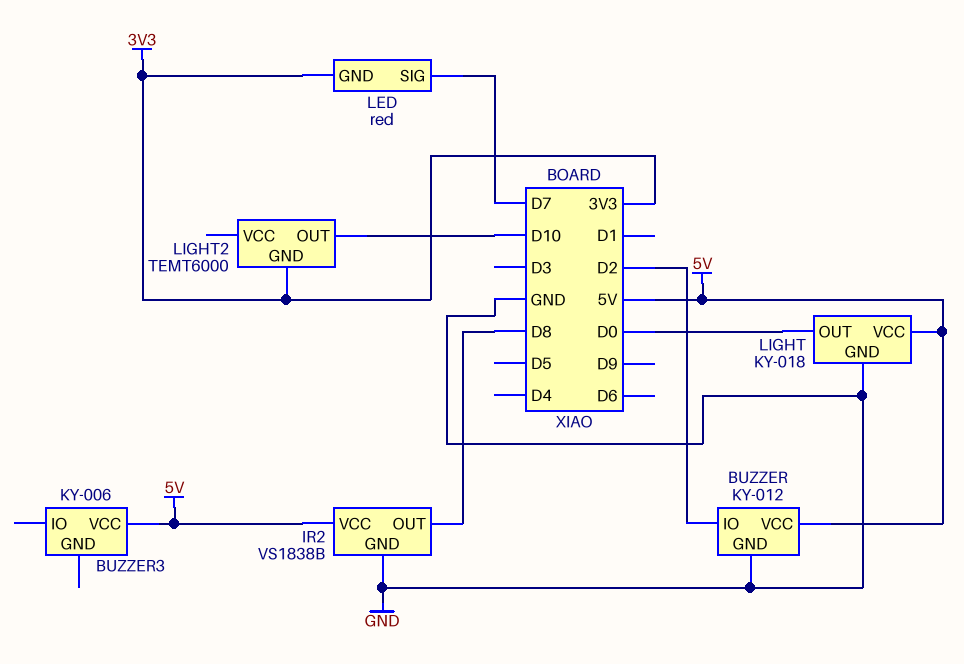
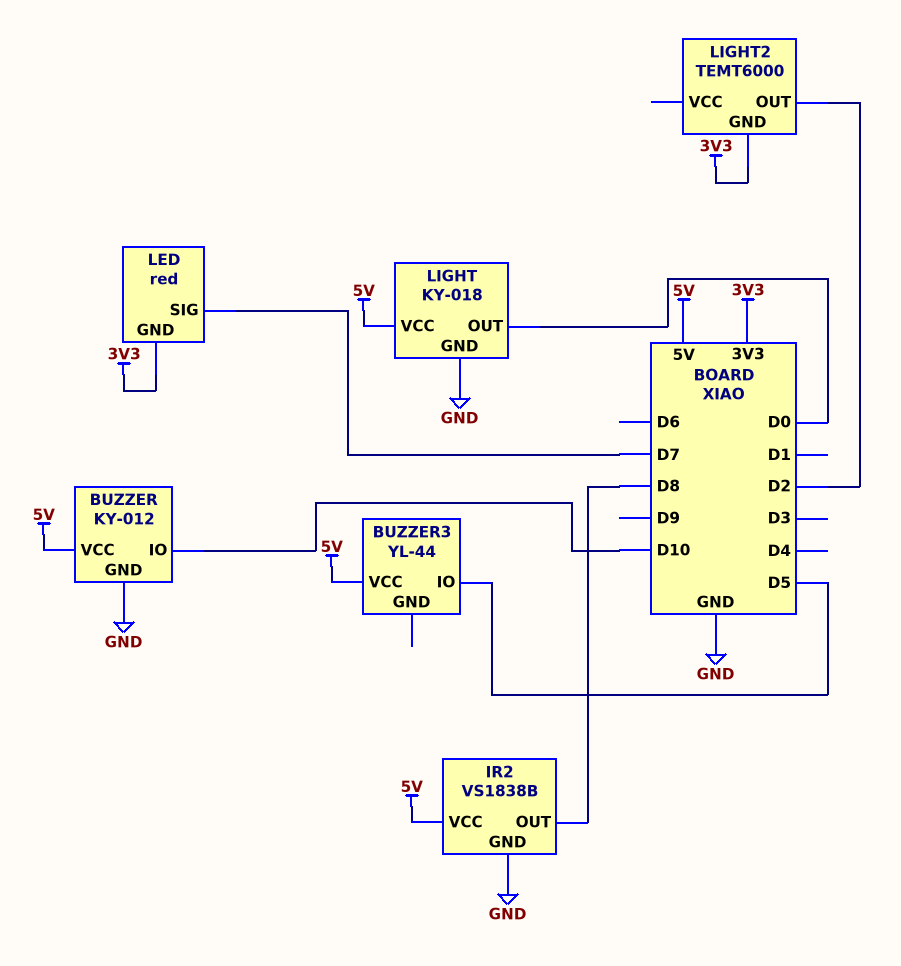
BUZZER pin IO: D2 -> D10
BUZZER3: KY-006 -> YL-44
BUZZER3 pin IO: none -> D5
LIGHT2 pin OUT: D10 -> D2

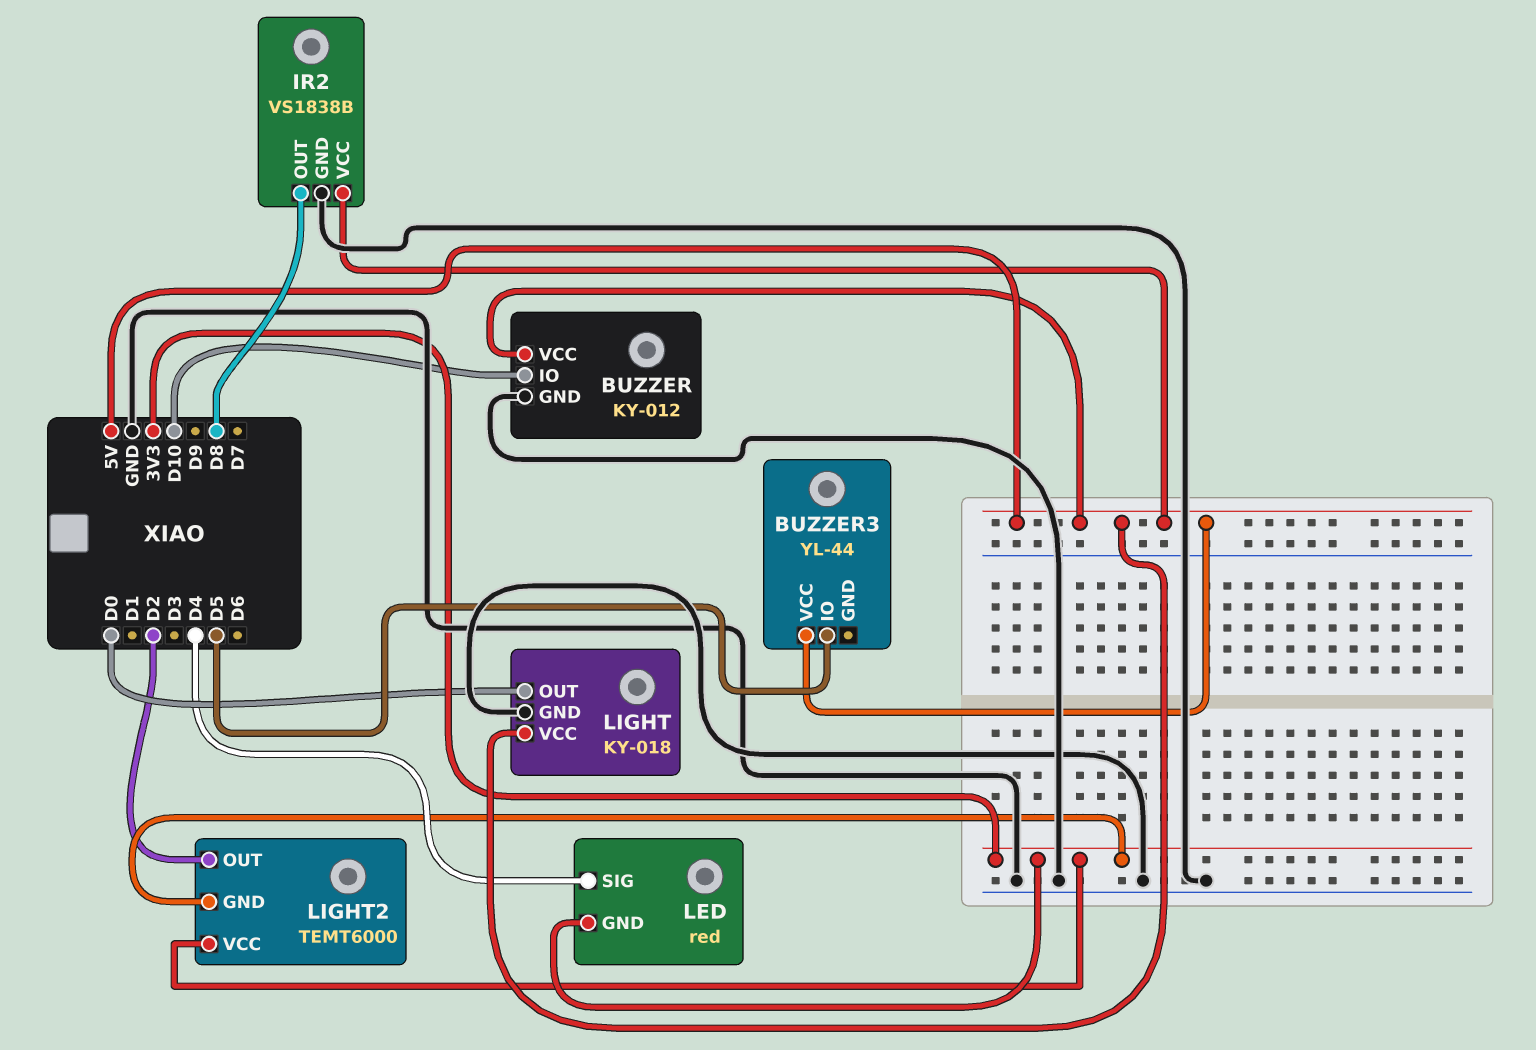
LED pin SIG: D7 -> D4
LIGHT2 pin VCC: none -> 3V3

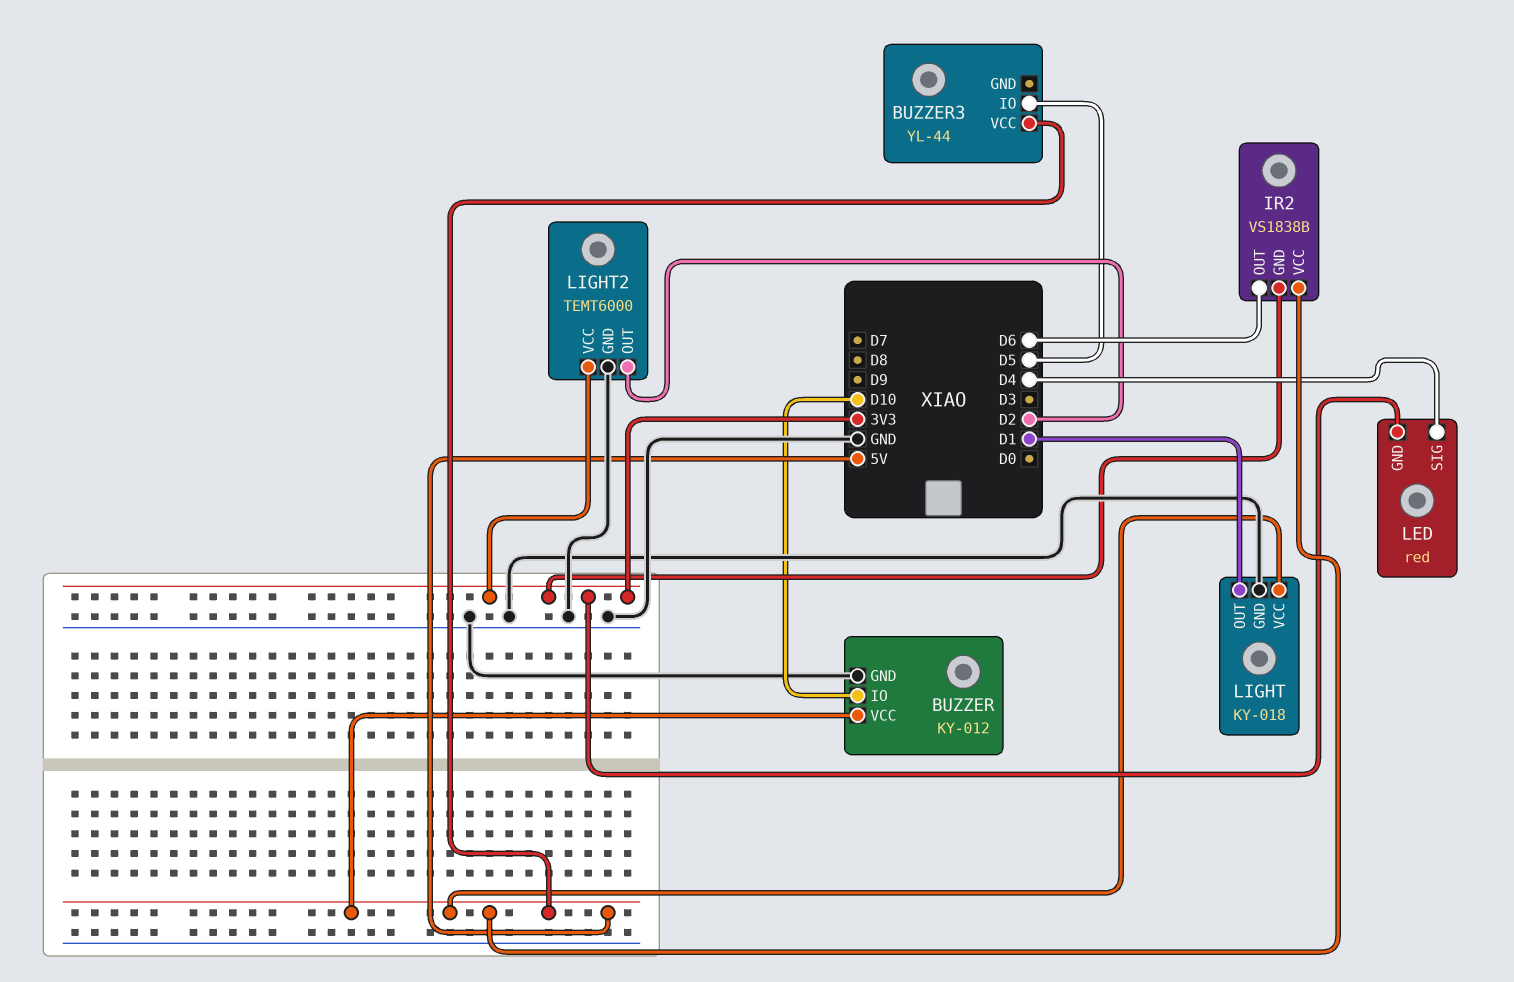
IR2 pin GND: GND -> 3V3
IR2 pin OUT: D8 -> D6
LIGHT pin OUT: D0 -> D1
LIGHT2 pin GND: 3V3 -> GND

